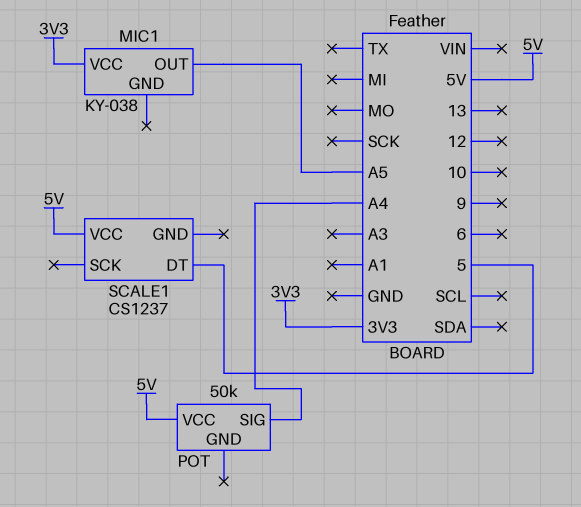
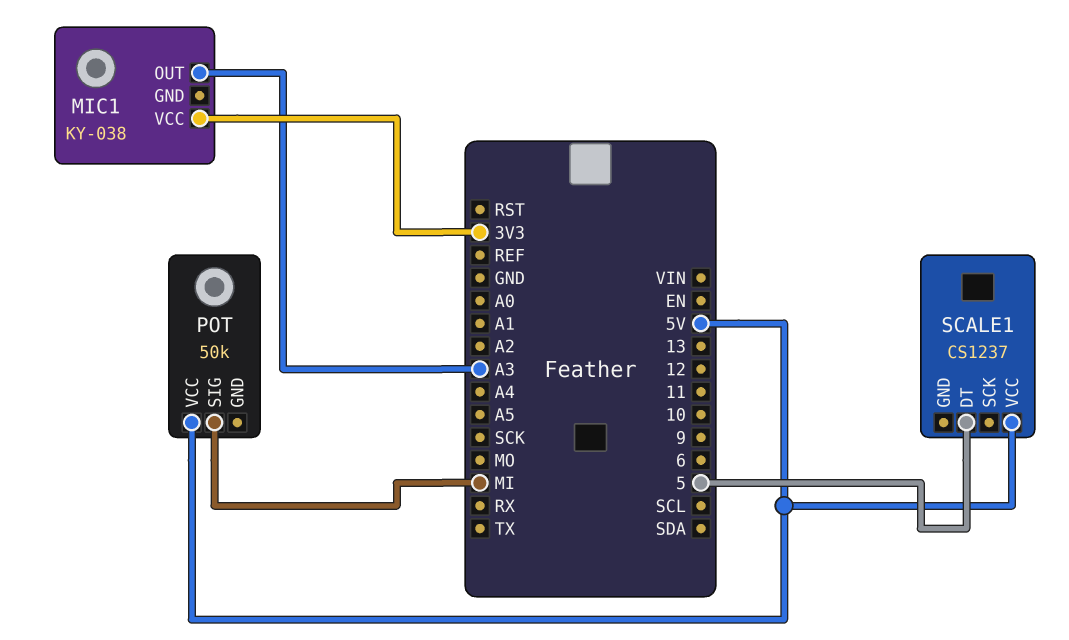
MIC1 pin OUT: A5 -> A3
POT pin SIG: A4 -> MI

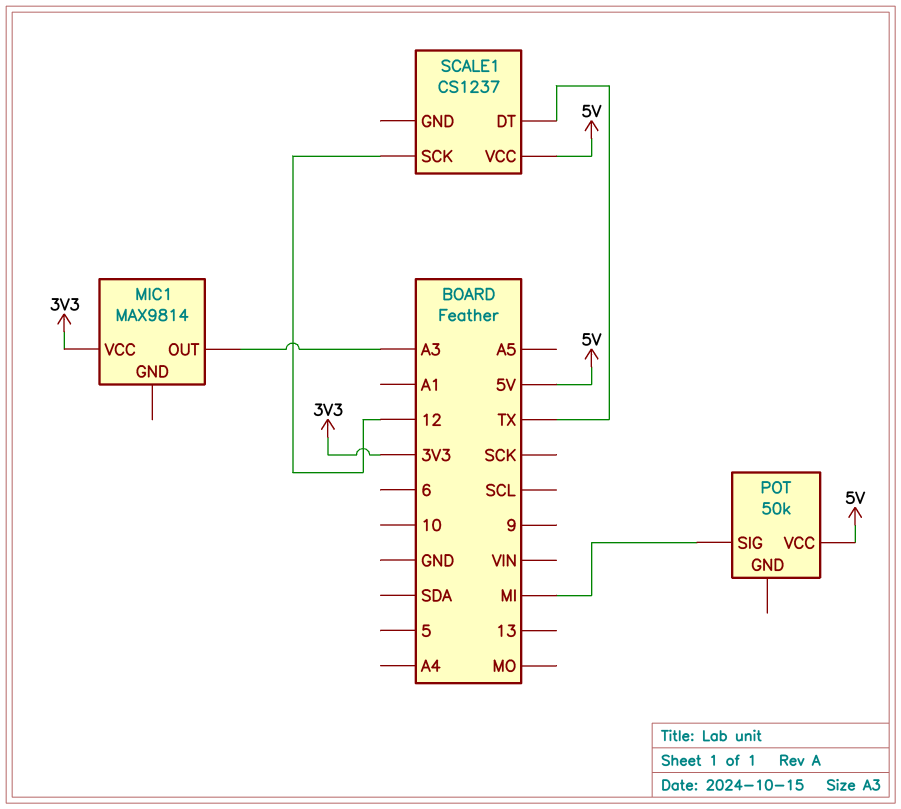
MIC1: KY-038 -> MAX9814
SCALE1 pin DT: 5 -> TX
SCALE1 pin SCK: none -> 12

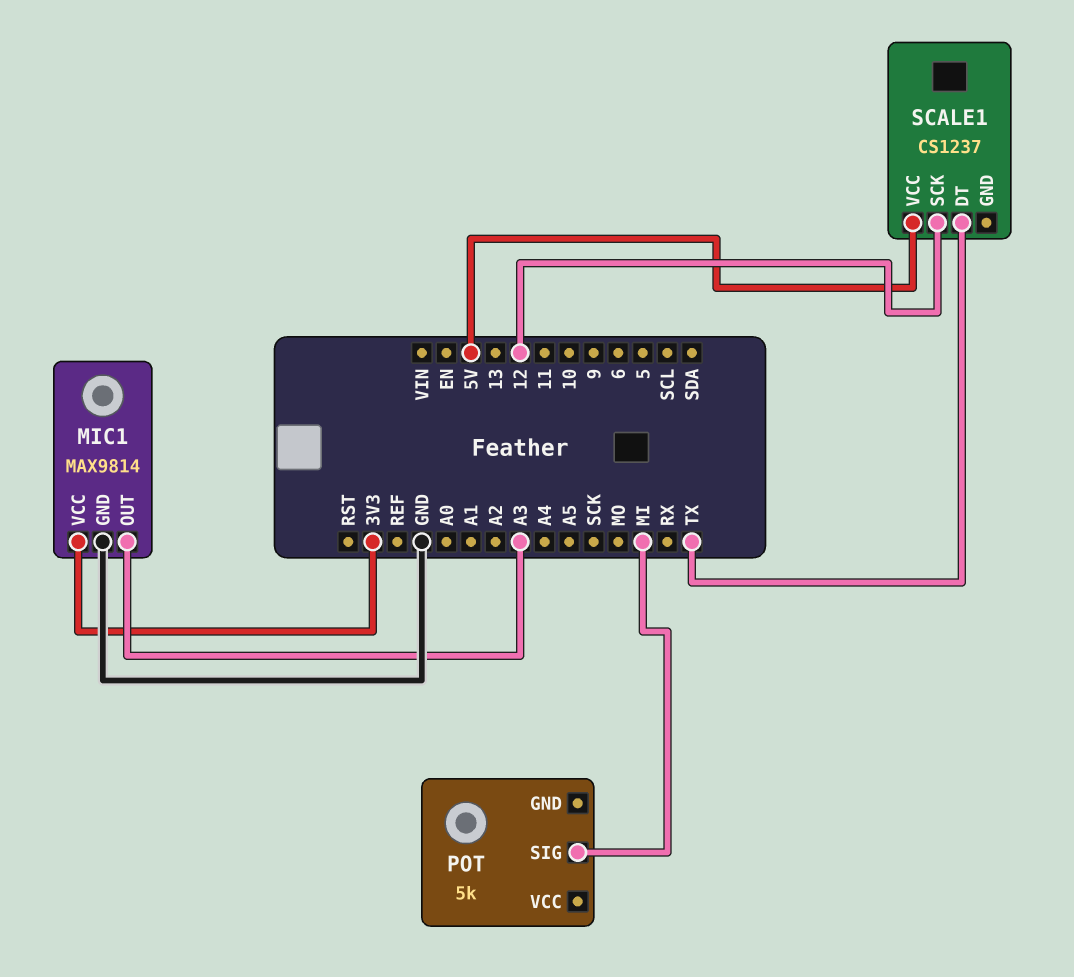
MIC1 pin GND: none -> GND
POT: 50k -> 5k
POT pin VCC: 5V -> none

